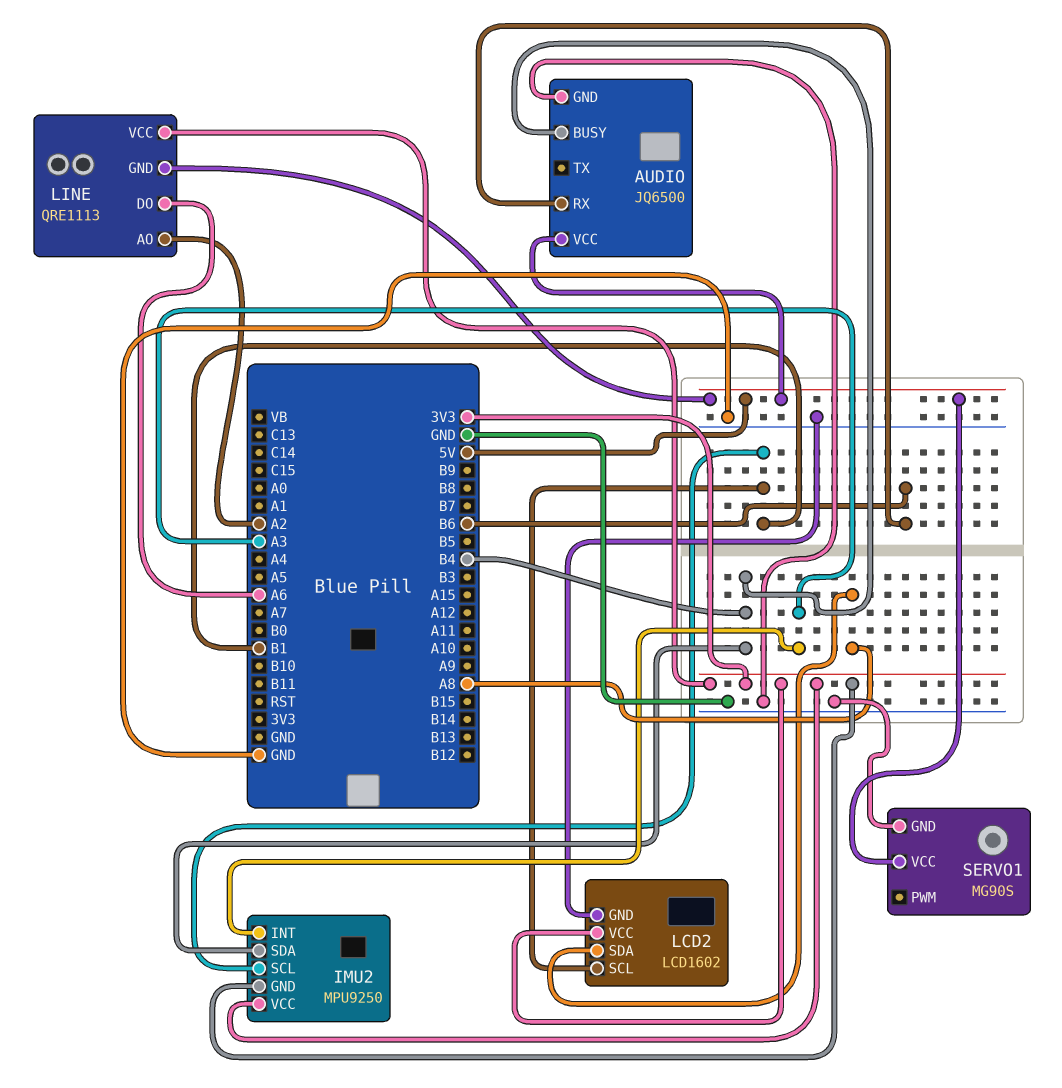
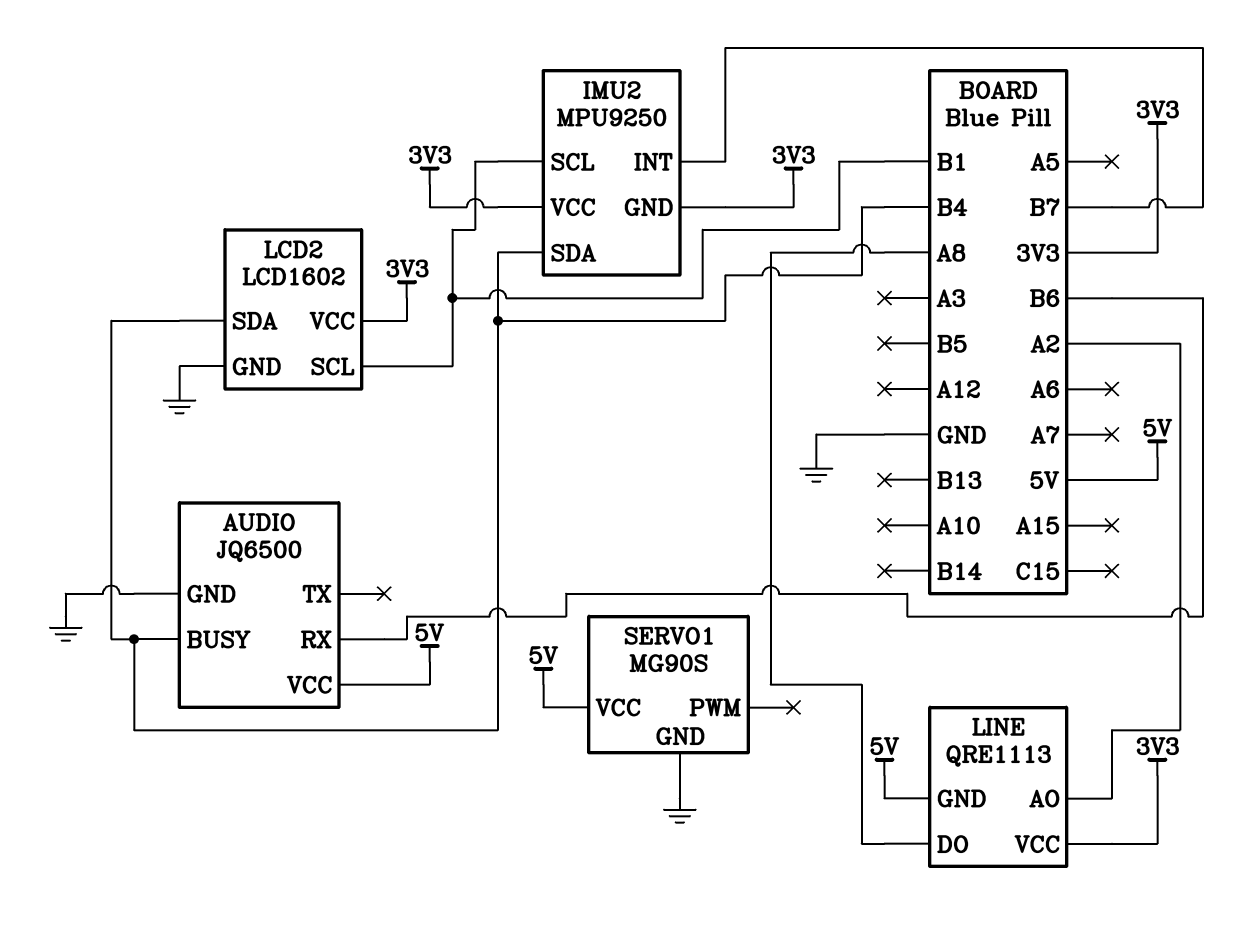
IMU2 pin INT: A3 -> B7
LCD2 pin SDA: A8 -> B4
LINE pin DO: A6 -> A8

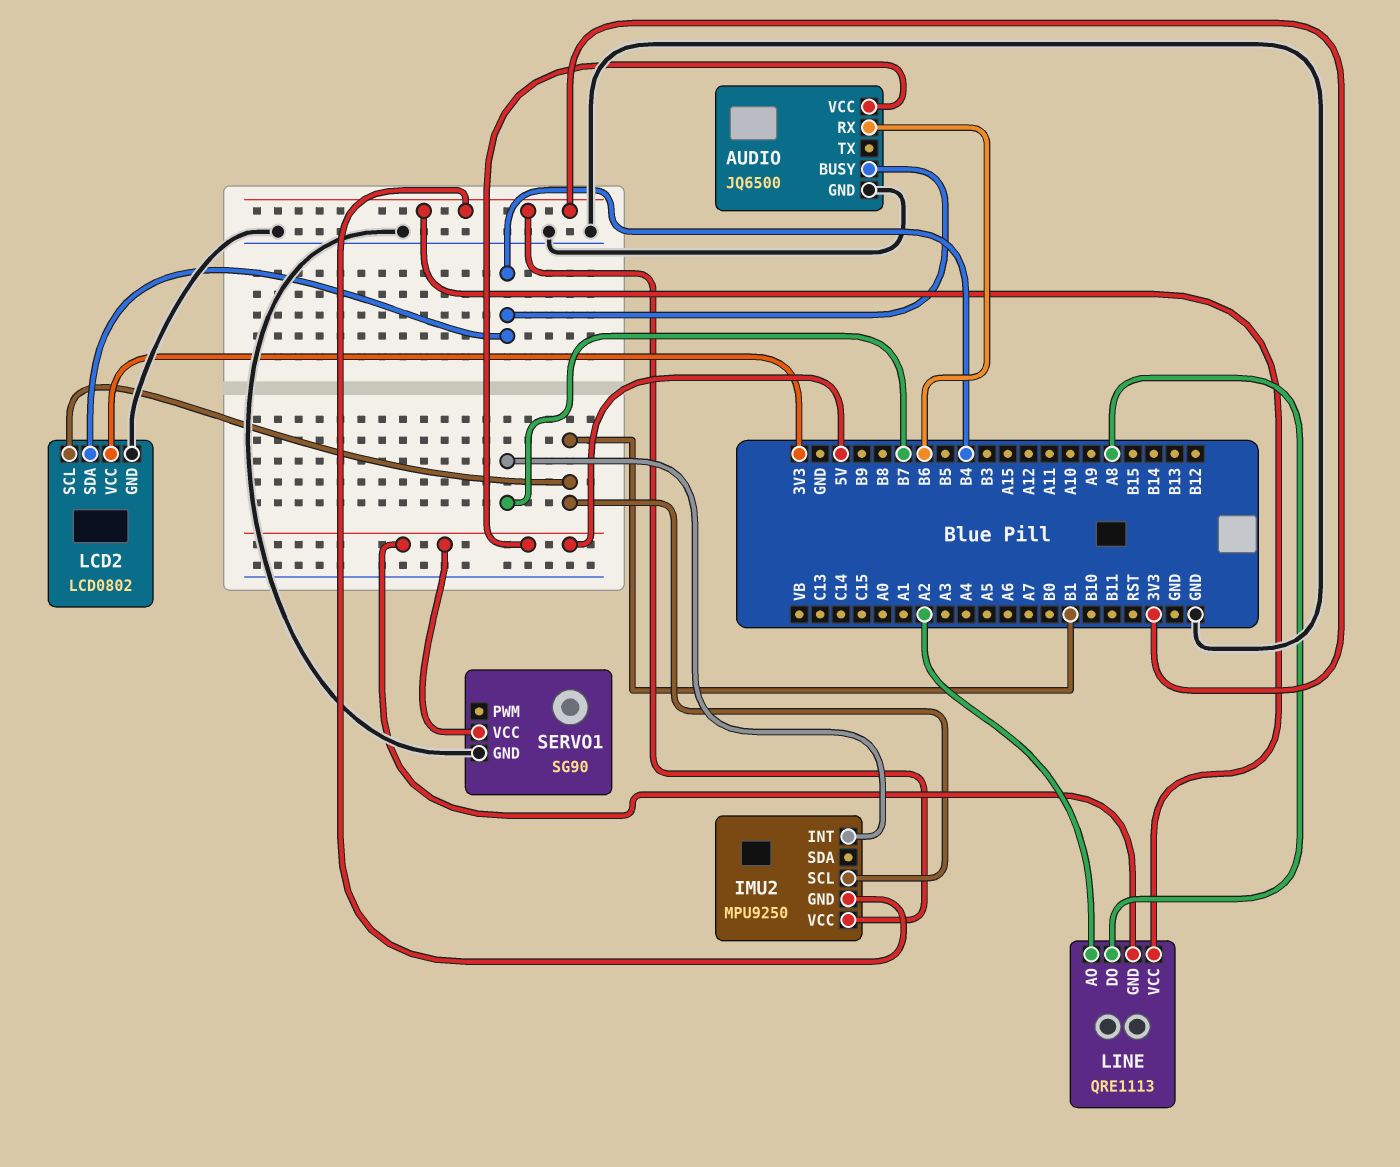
IMU2 pin SDA: B4 -> none
LCD2: LCD1602 -> LCD0802
SERVO1: MG90S -> SG90

